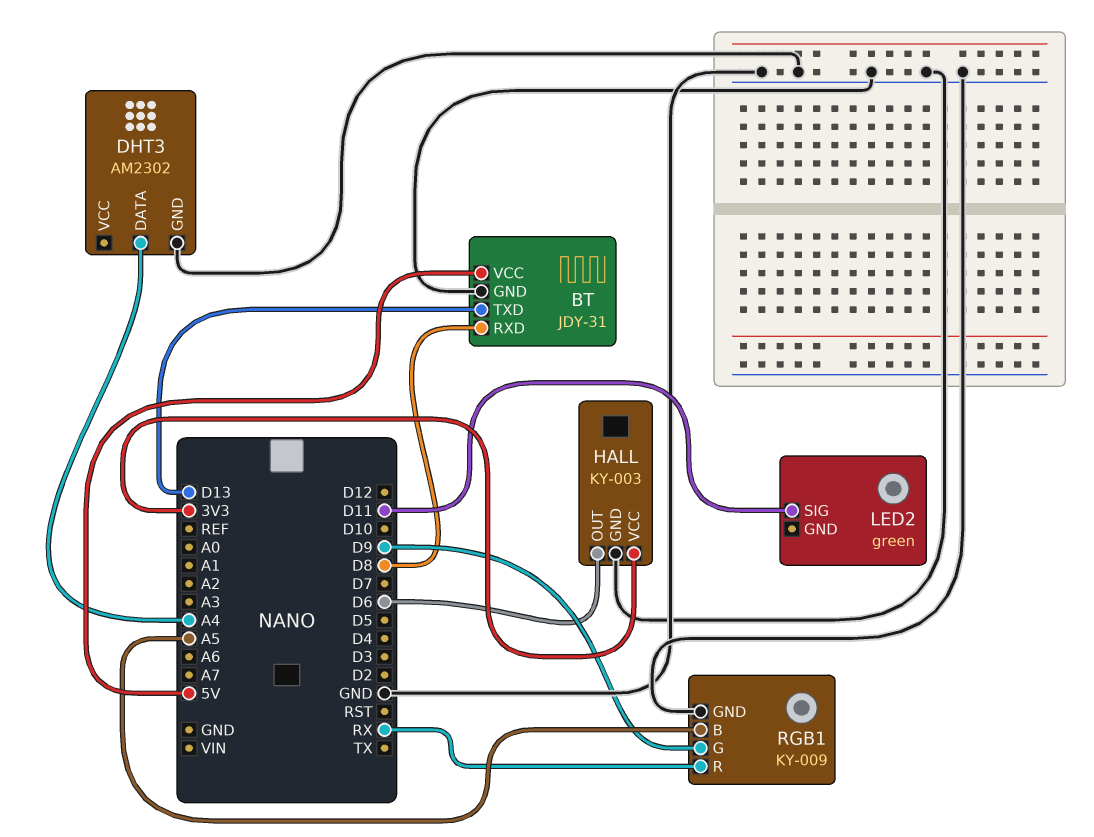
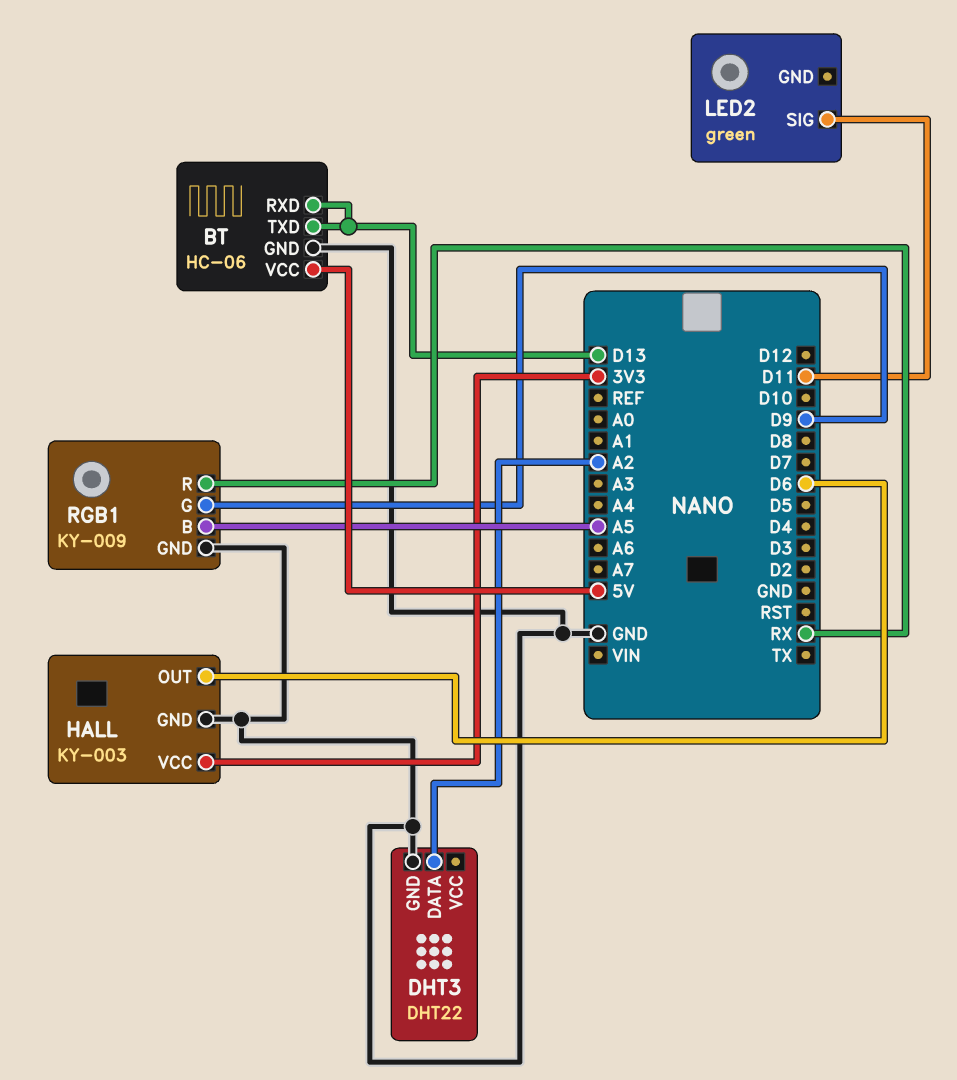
BT: JDY-31 -> HC-06
BT pin RXD: D8 -> D13
DHT3: AM2302 -> DHT22
DHT3 pin DATA: A4 -> A2

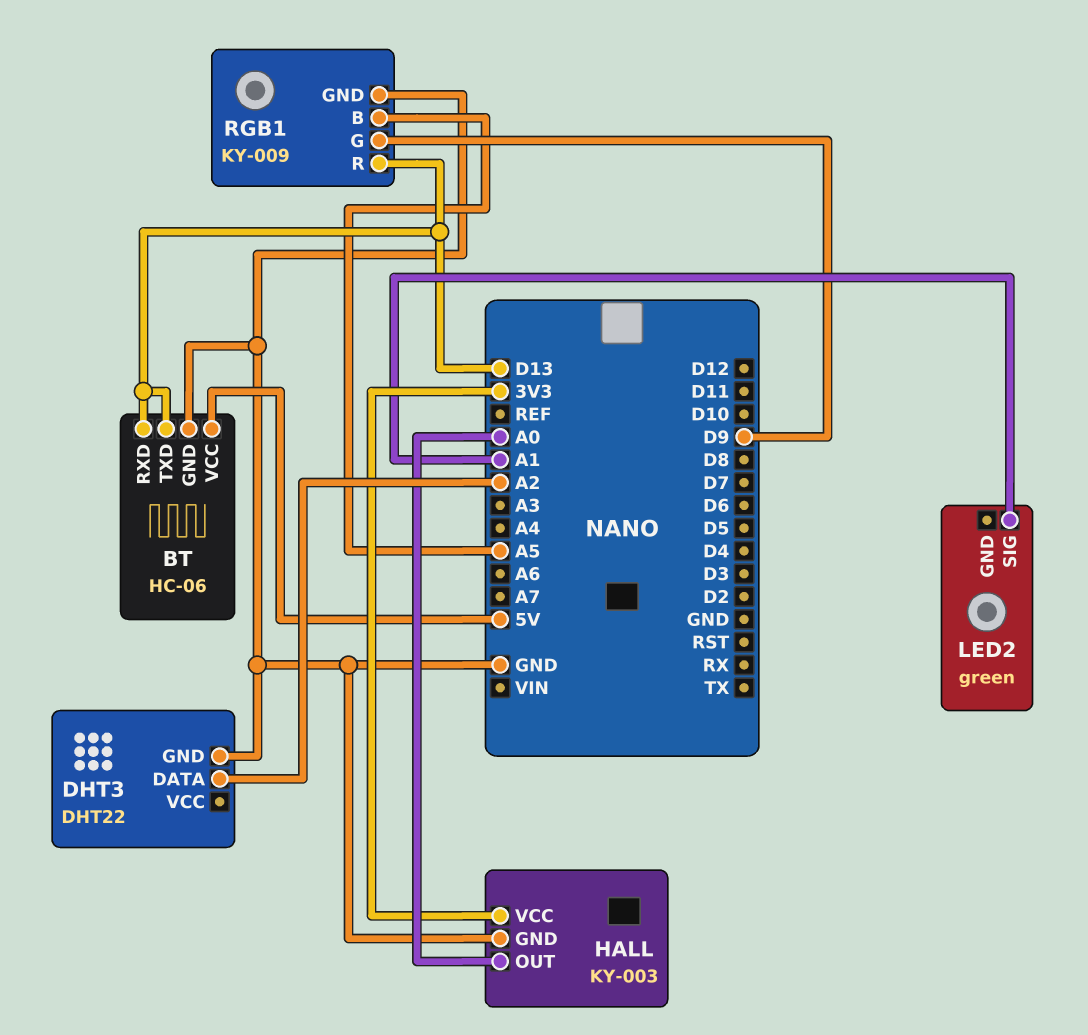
HALL pin OUT: D6 -> A0
LED2 pin SIG: D11 -> A1
RGB1 pin R: RX -> D13

